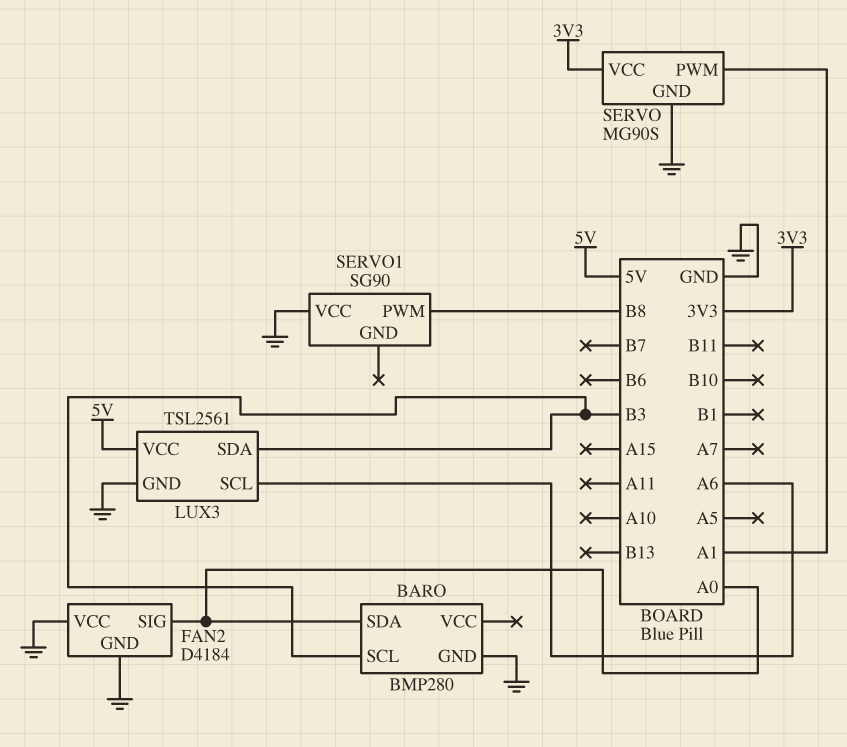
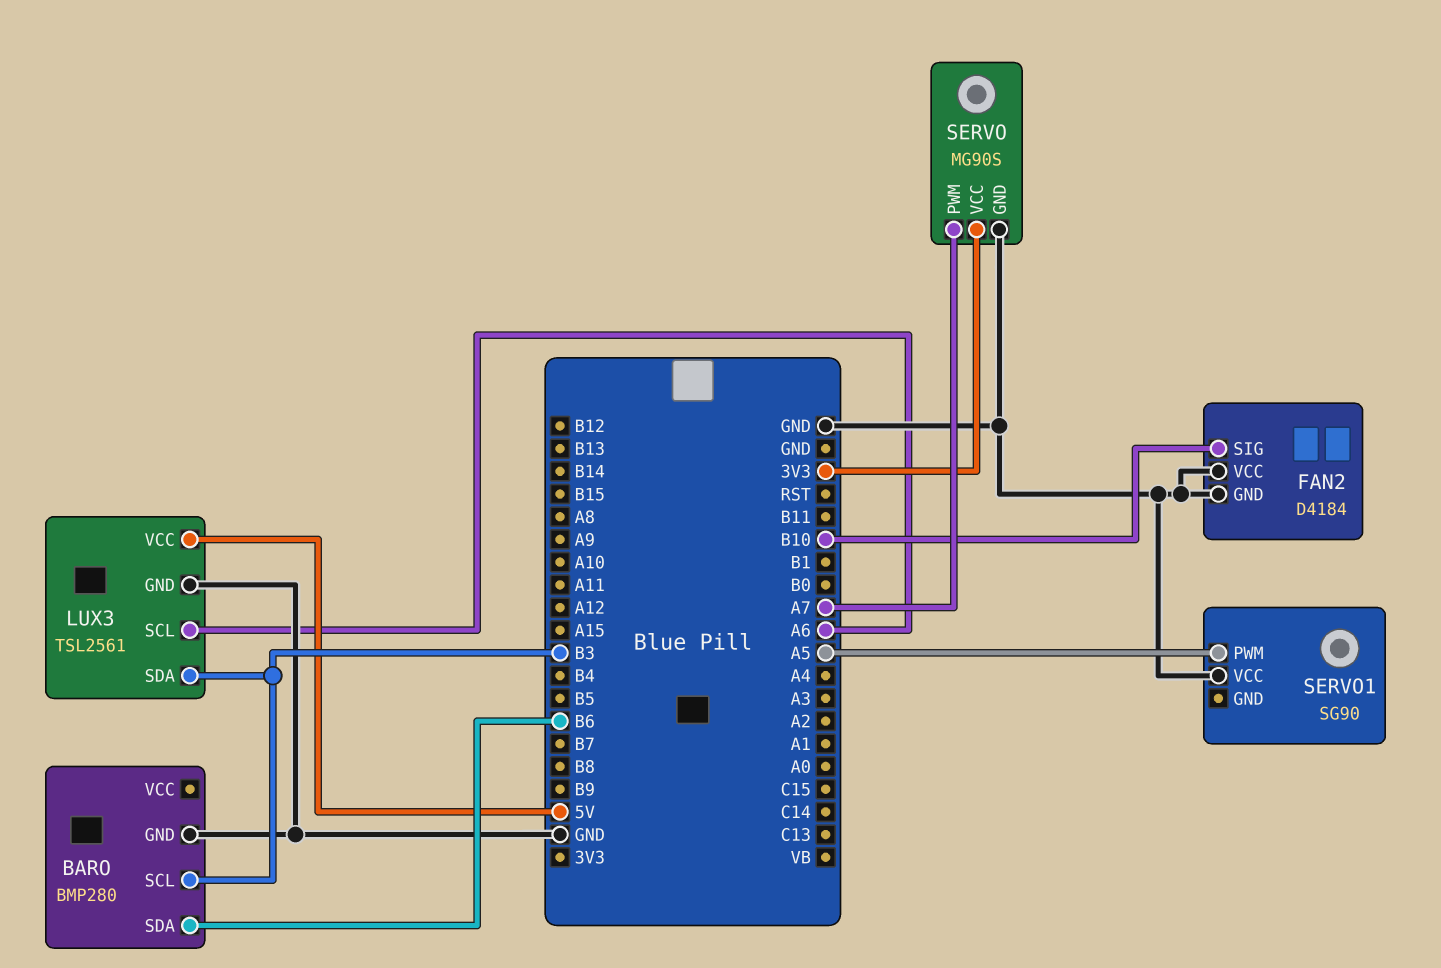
BARO pin SDA: A0 -> B6
FAN2 pin SIG: A0 -> B10
SERVO pin PWM: A1 -> A7
SERVO1 pin PWM: B8 -> A5

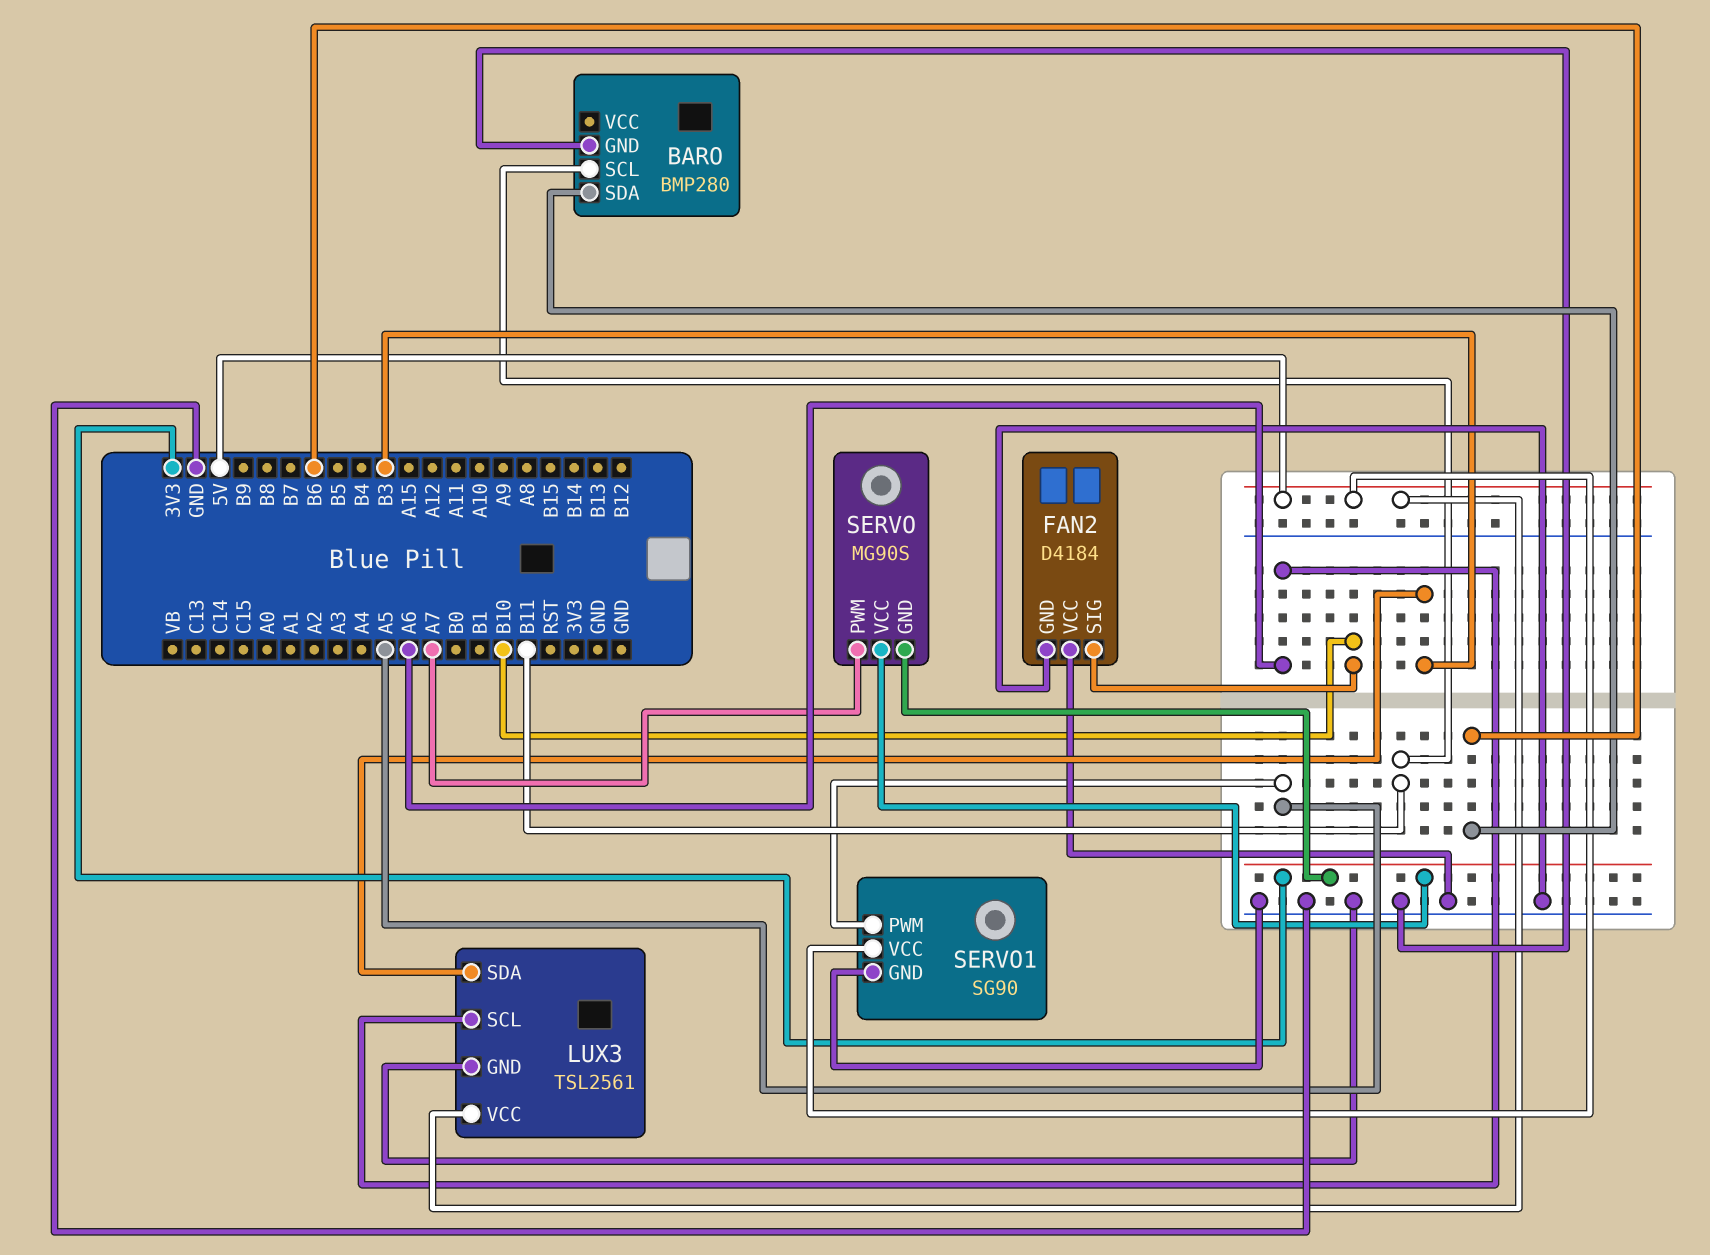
BARO pin SCL: B3 -> B11
SERVO pin GND: GND -> 3V3
SERVO1 pin GND: none -> GND
SERVO1 pin VCC: GND -> 5V

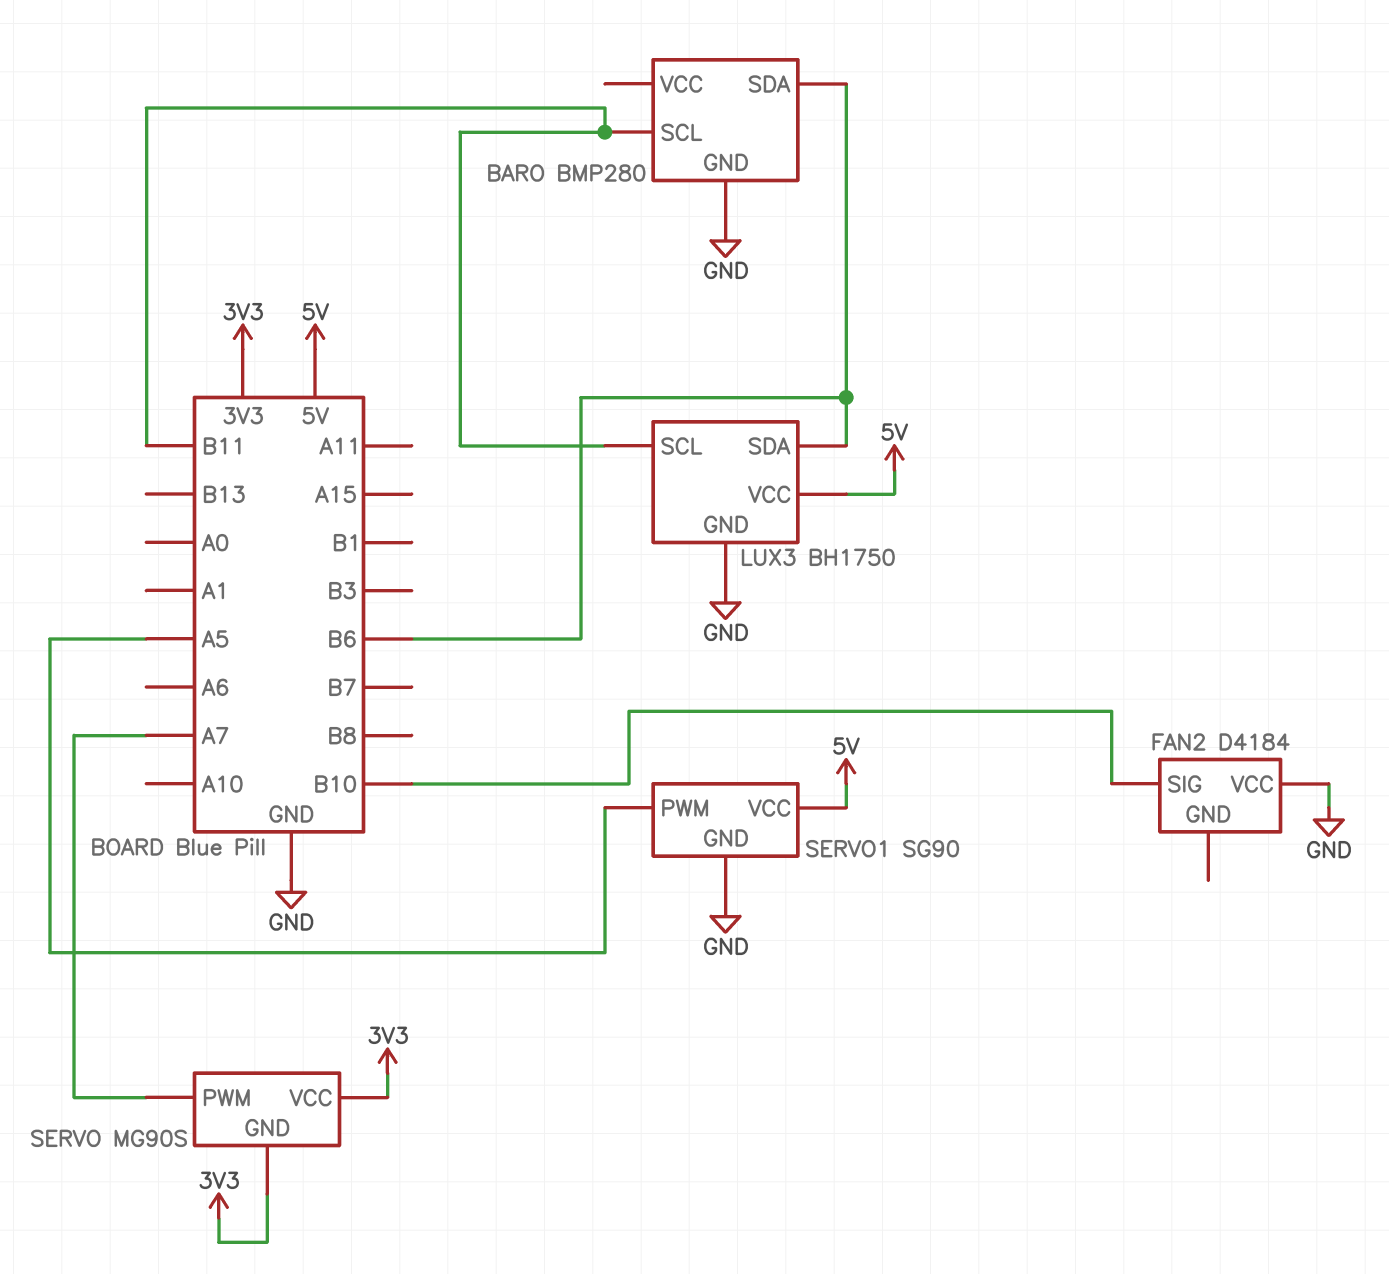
FAN2 pin GND: GND -> none
LUX3: TSL2561 -> BH1750
LUX3 pin SCL: A6 -> B11
LUX3 pin SDA: B3 -> B6

